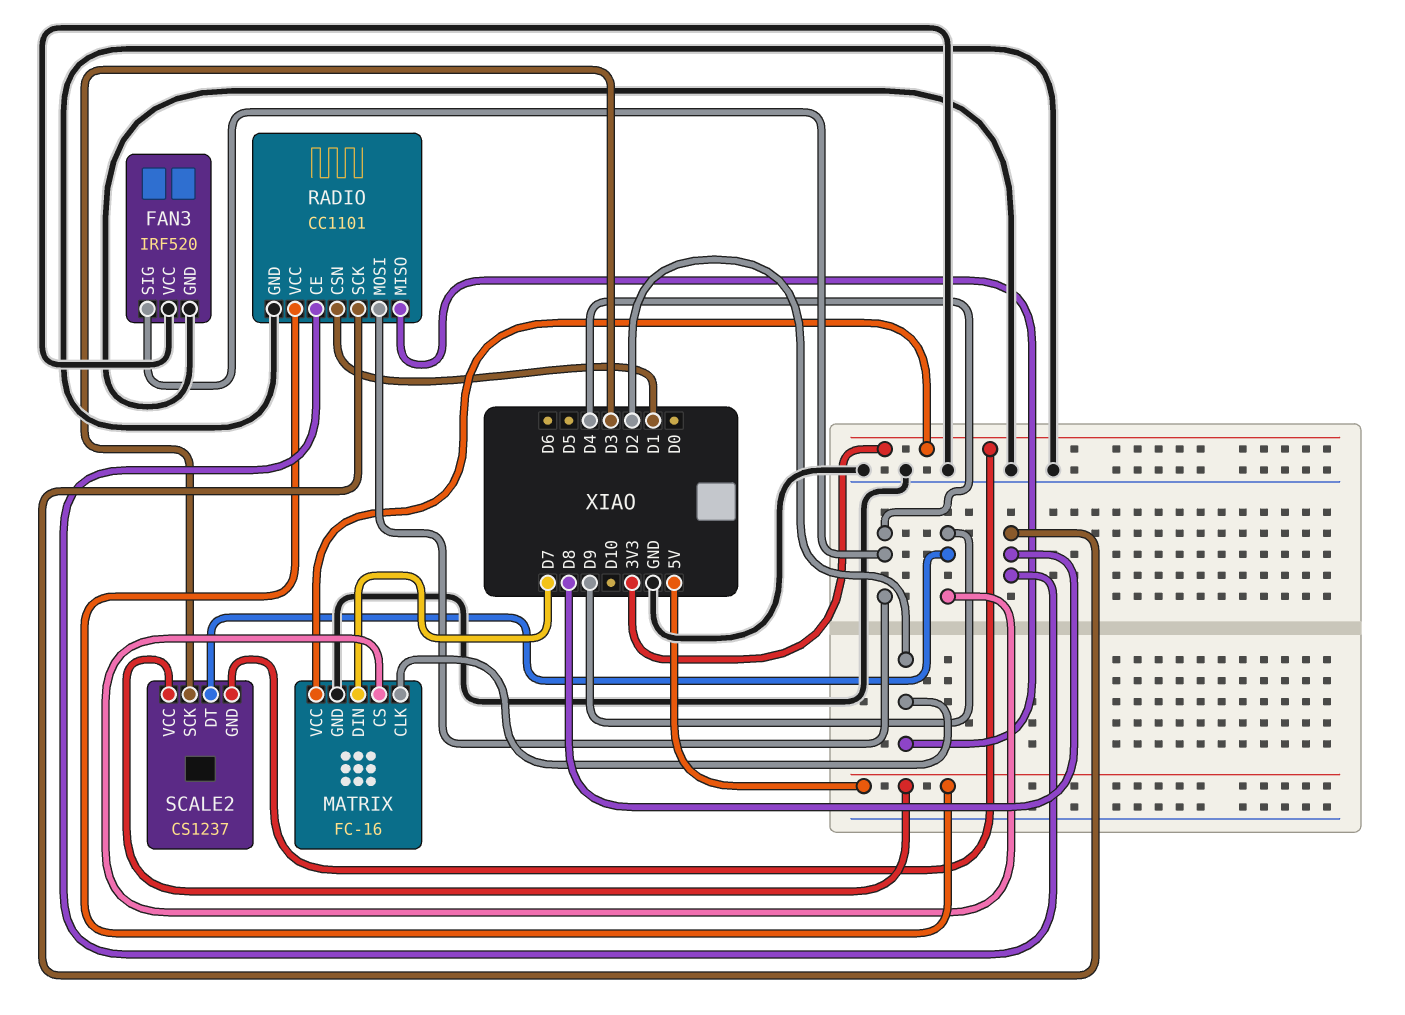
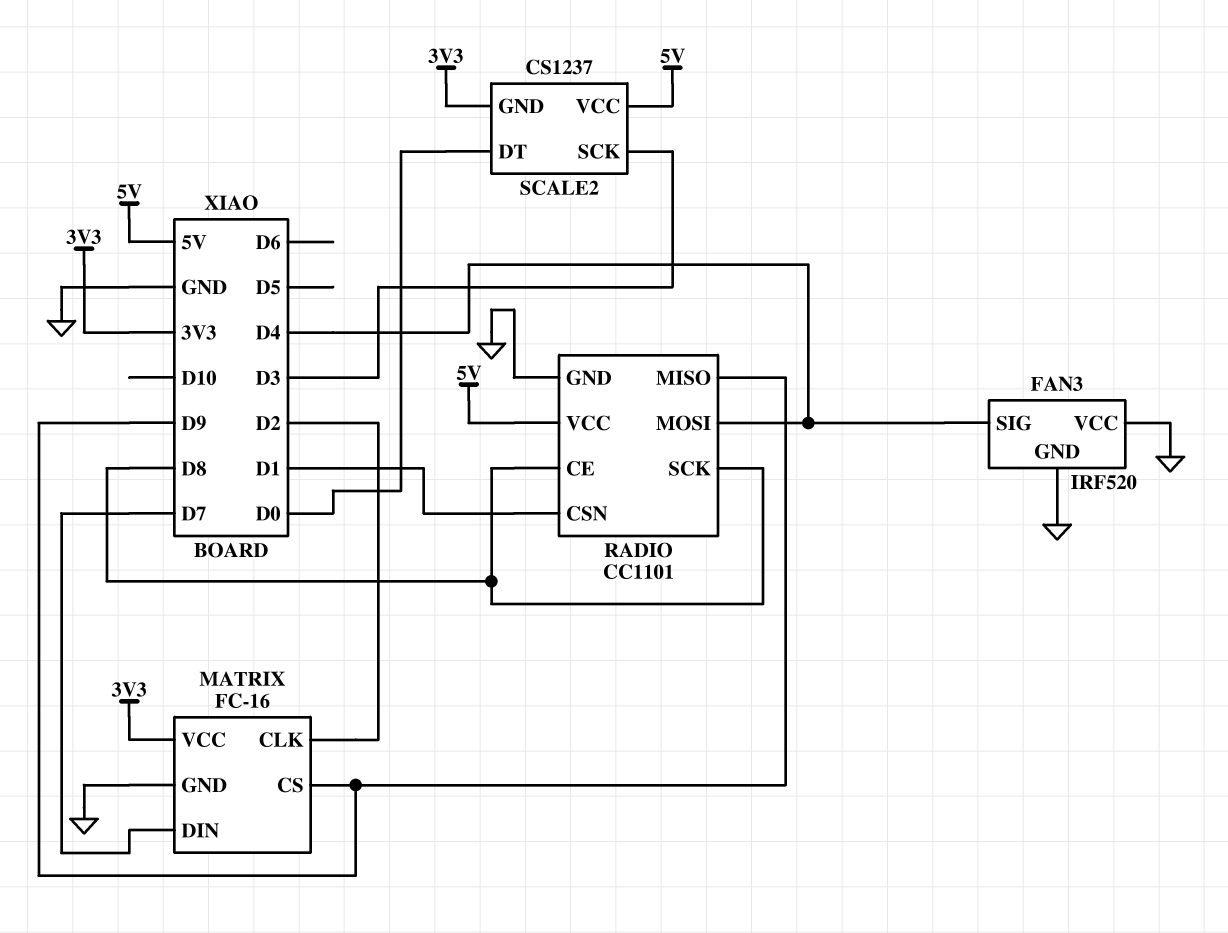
RADIO pin MISO: D2 -> D9
SCALE2 pin DT: D9 -> D0

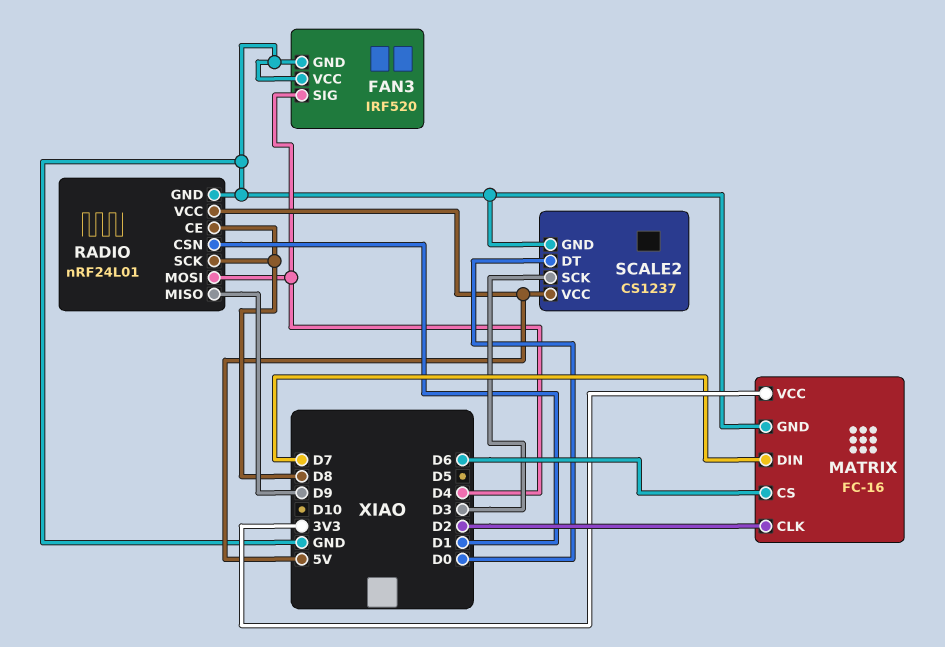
MATRIX pin CS: D9 -> D6
RADIO: CC1101 -> nRF24L01
SCALE2 pin GND: 3V3 -> GND

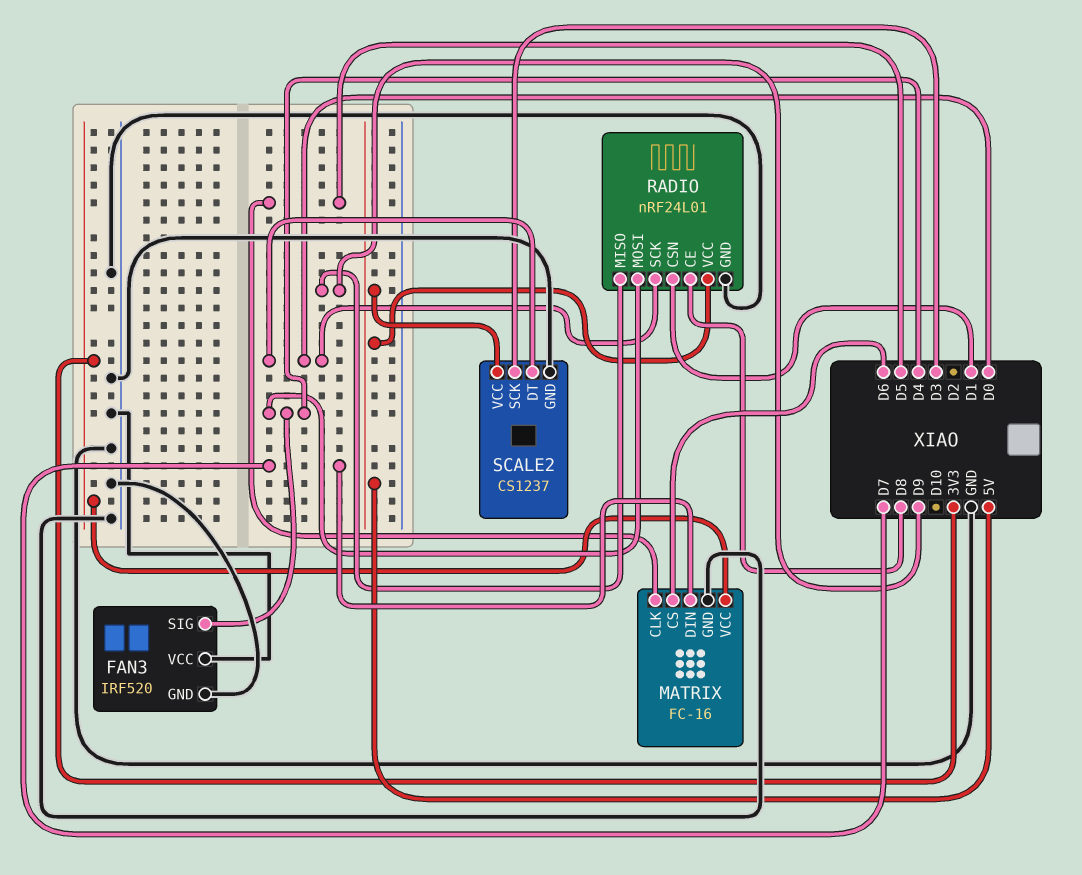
MATRIX pin CLK: D2 -> D5
RADIO pin SCK: D8 -> D0

